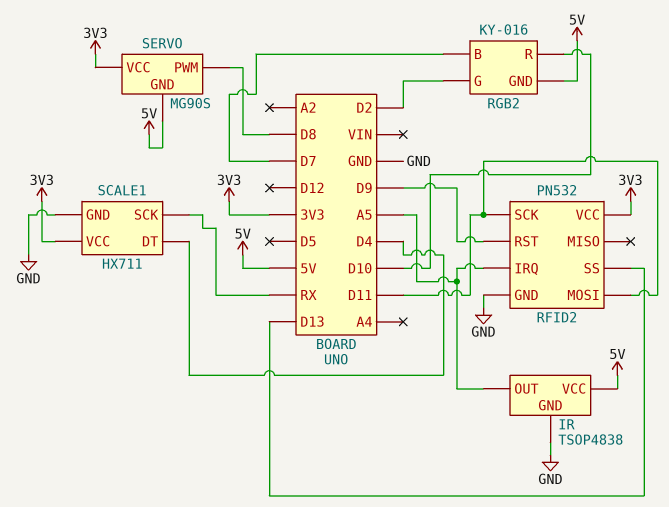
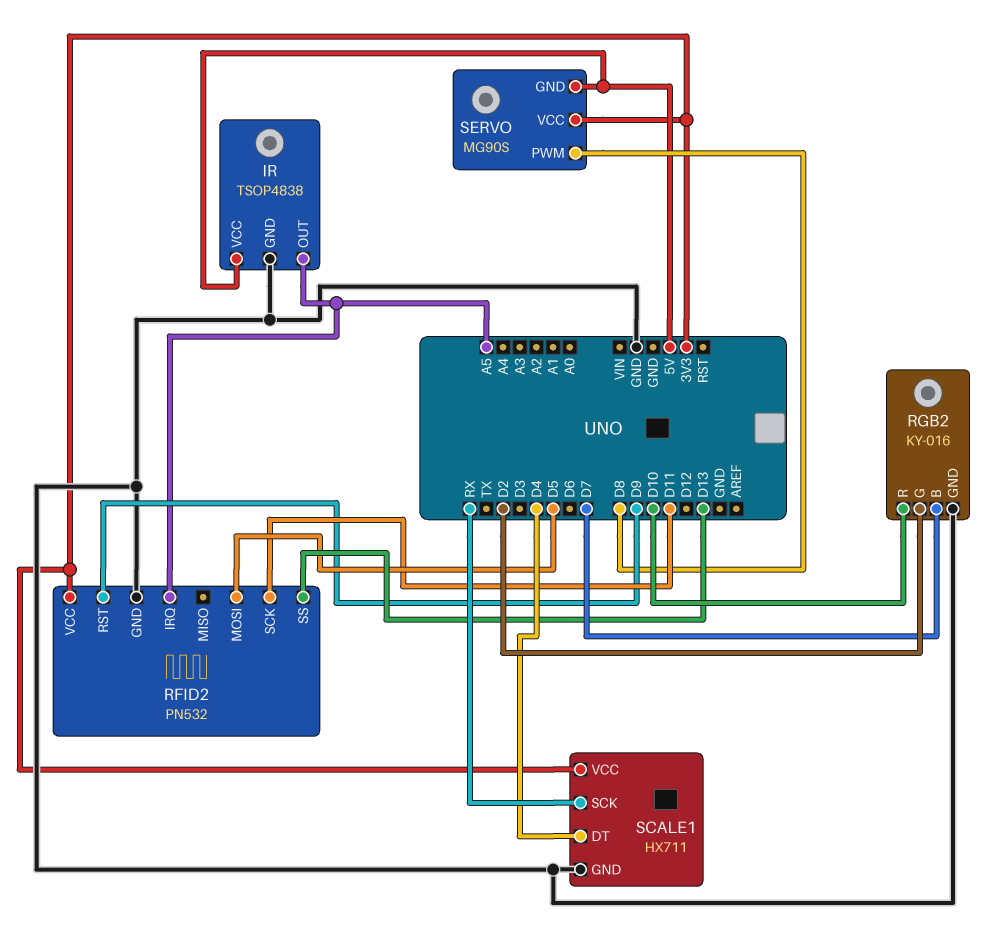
RFID2 pin MOSI: D11 -> D5
RGB2 pin GND: 5V -> GND

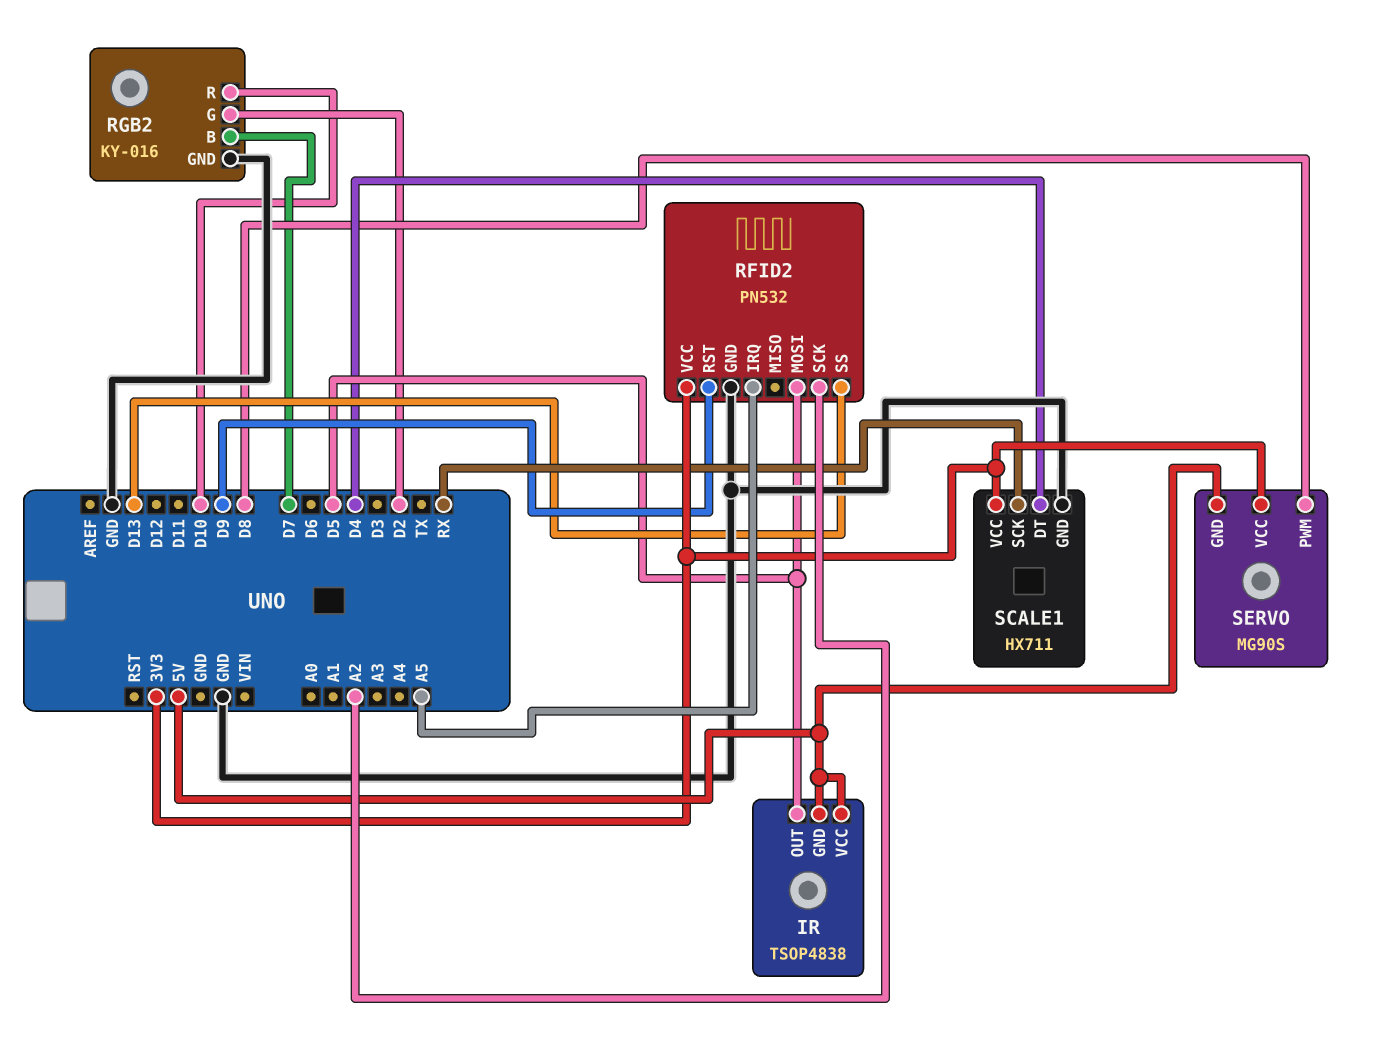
IR pin GND: GND -> 5V
IR pin OUT: A5 -> D5
RFID2 pin SCK: D11 -> A2

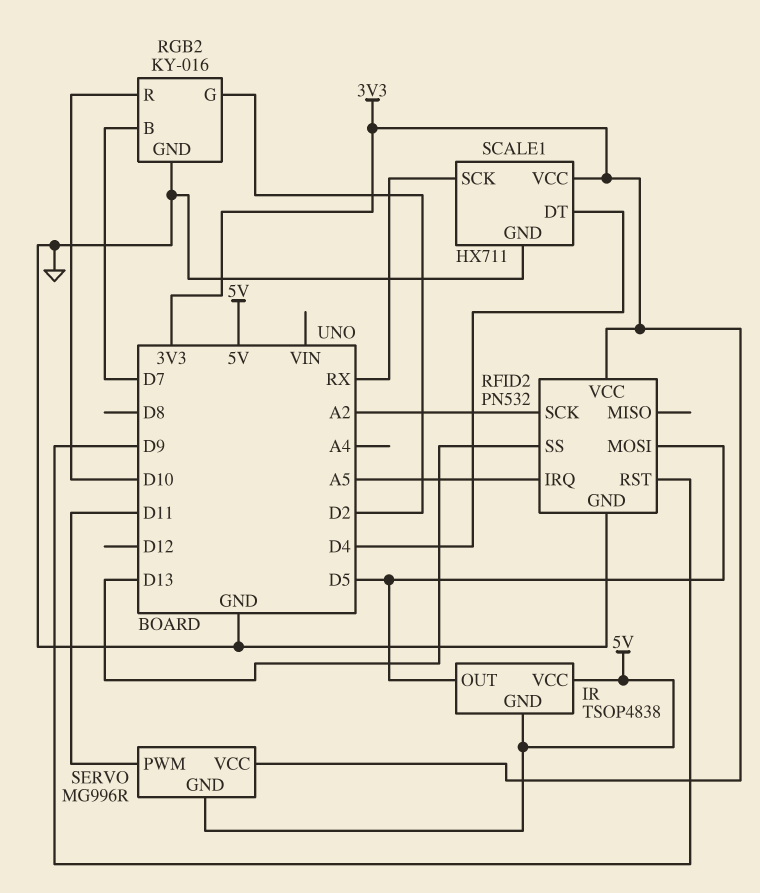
SERVO: MG90S -> MG996R
SERVO pin PWM: D8 -> D11

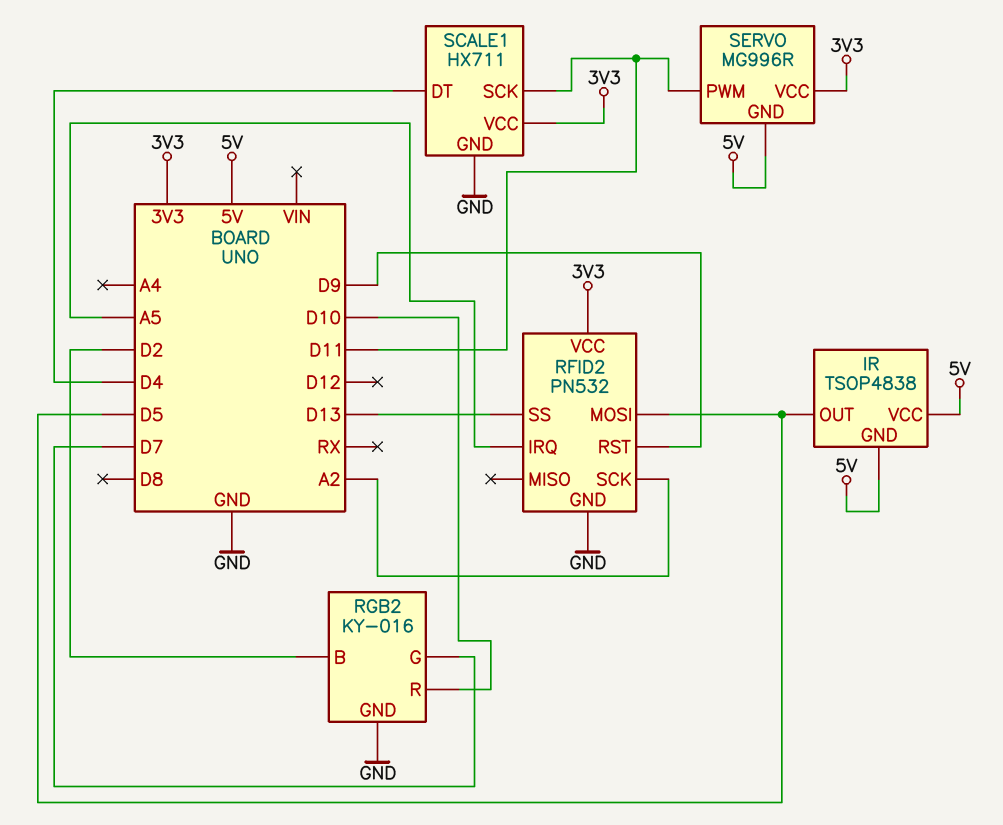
RGB2 pin B: D7 -> D2
RGB2 pin G: D2 -> D7
SCALE1 pin SCK: RX -> D11

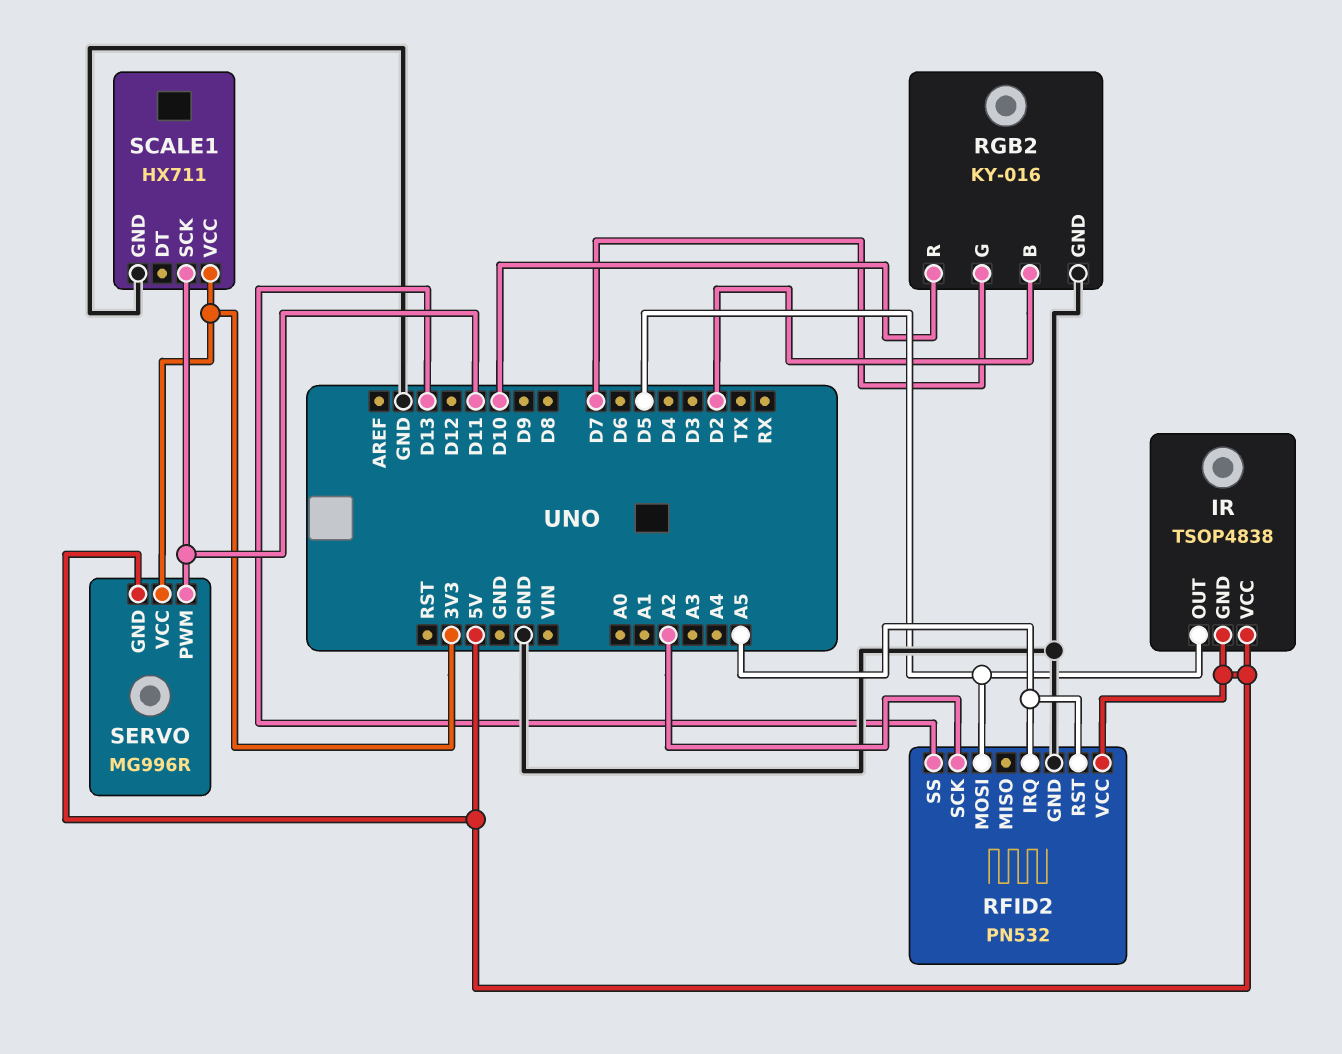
RFID2 pin RST: D9 -> A5
RFID2 pin VCC: 3V3 -> 5V
SCALE1 pin DT: D4 -> none

